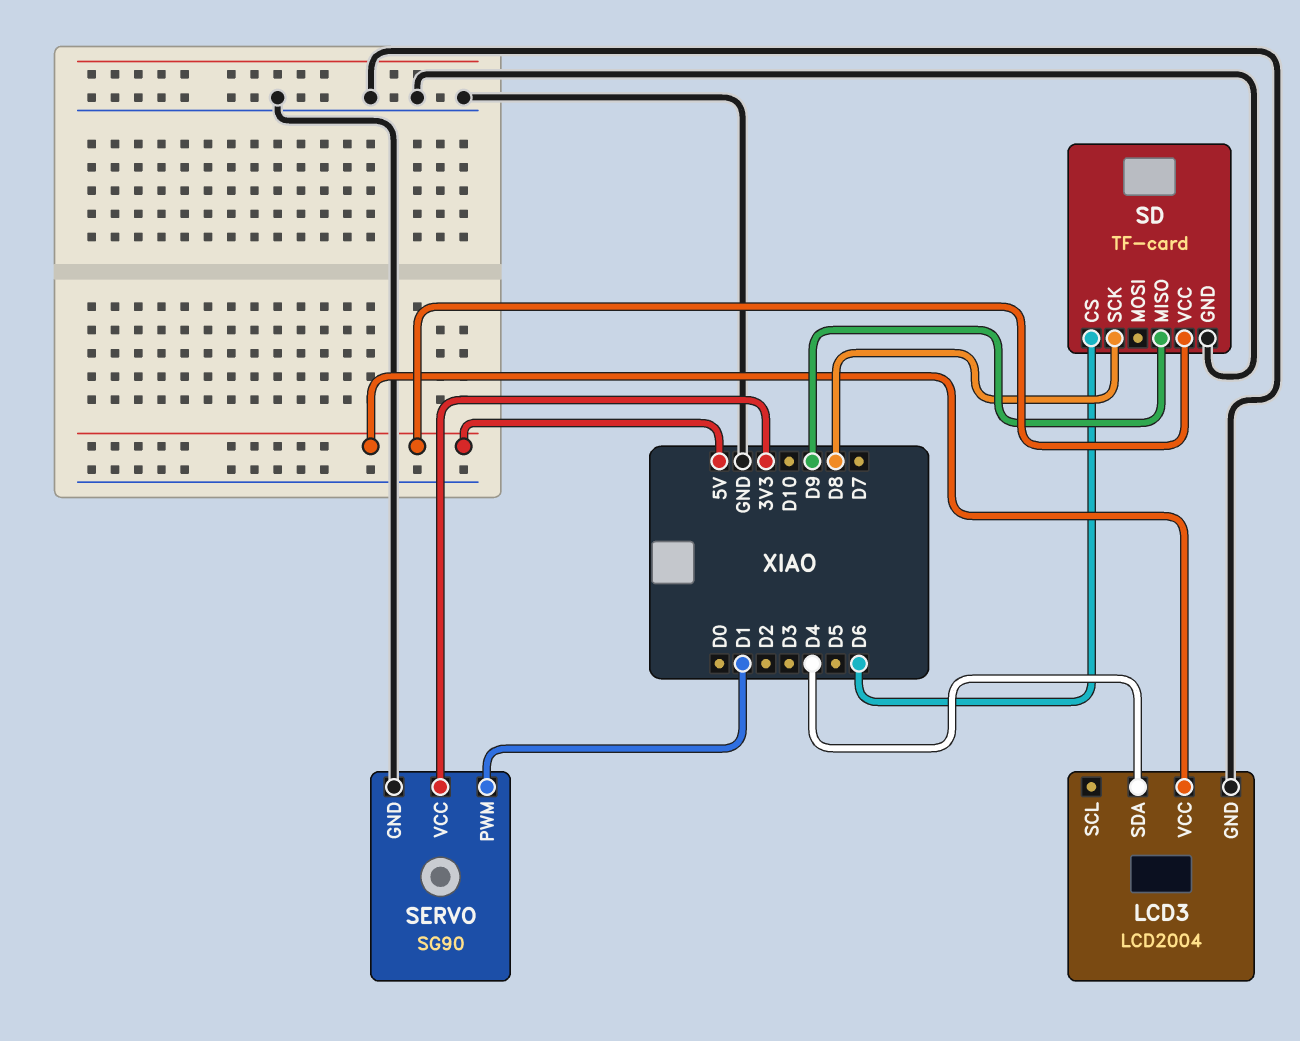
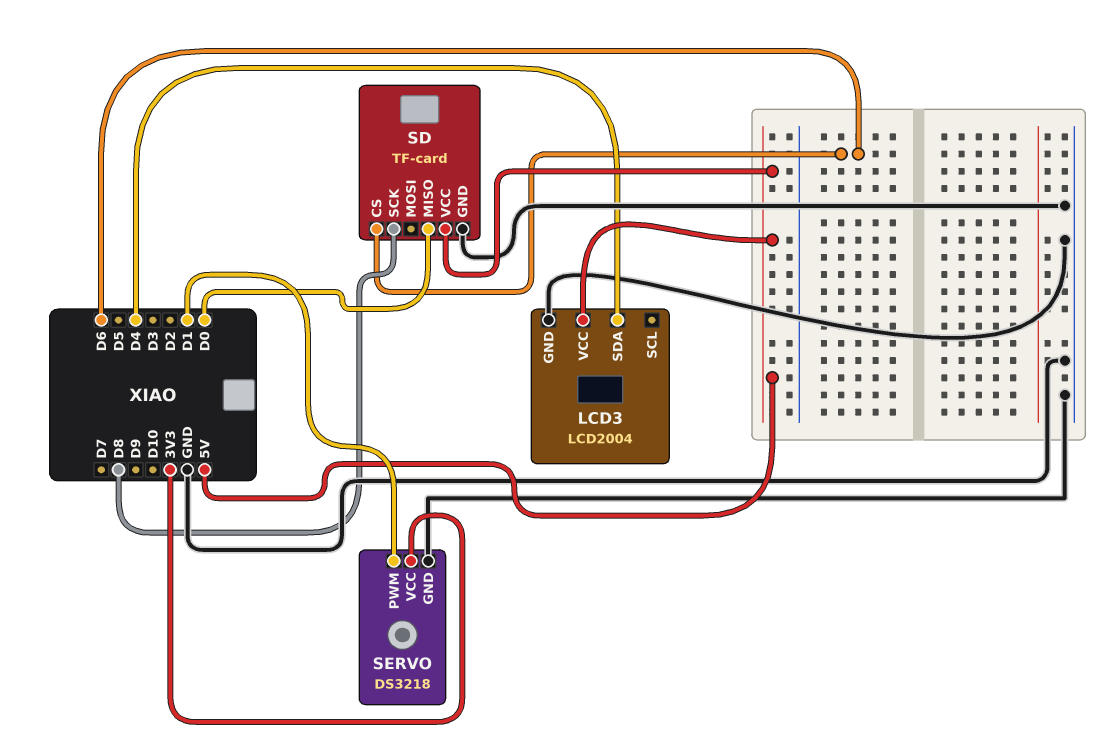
SD pin MISO: D9 -> D0
SERVO: SG90 -> DS3218

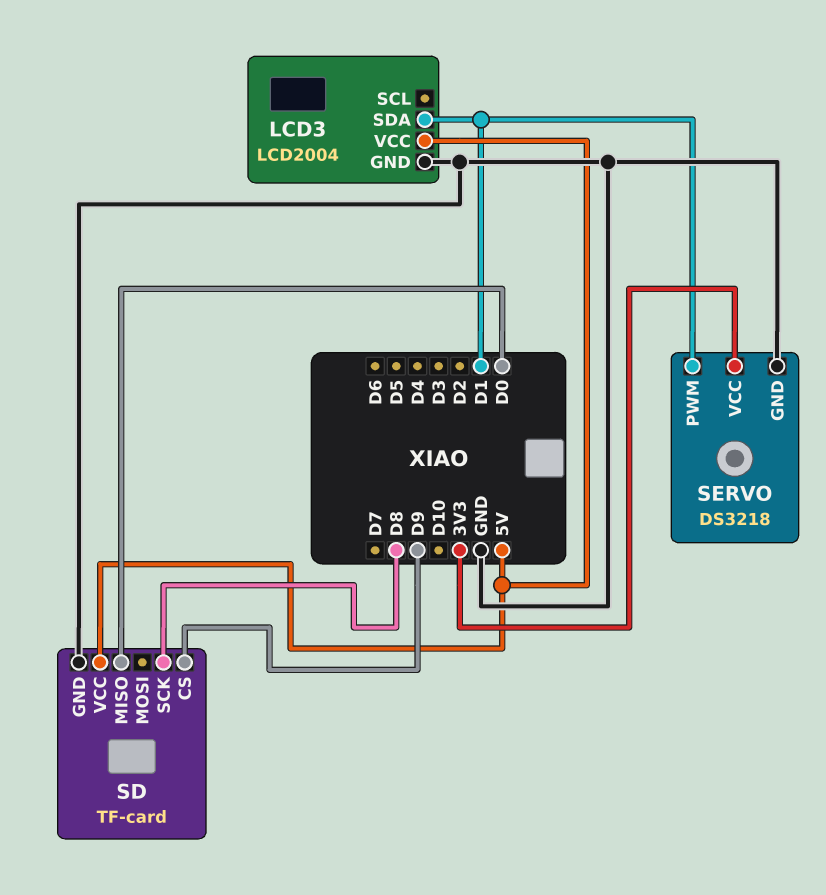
LCD3 pin SDA: D4 -> D1
SD pin CS: D6 -> D9

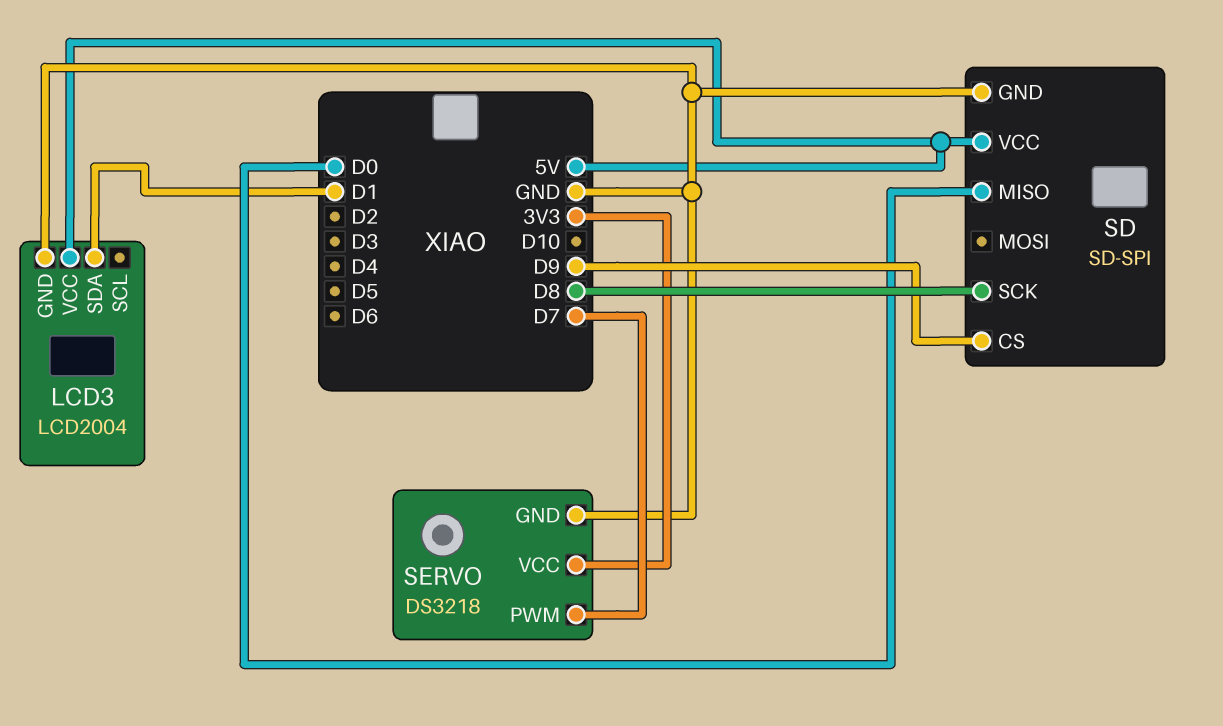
SD: TF-card -> SD-SPI
SERVO pin PWM: D1 -> D7

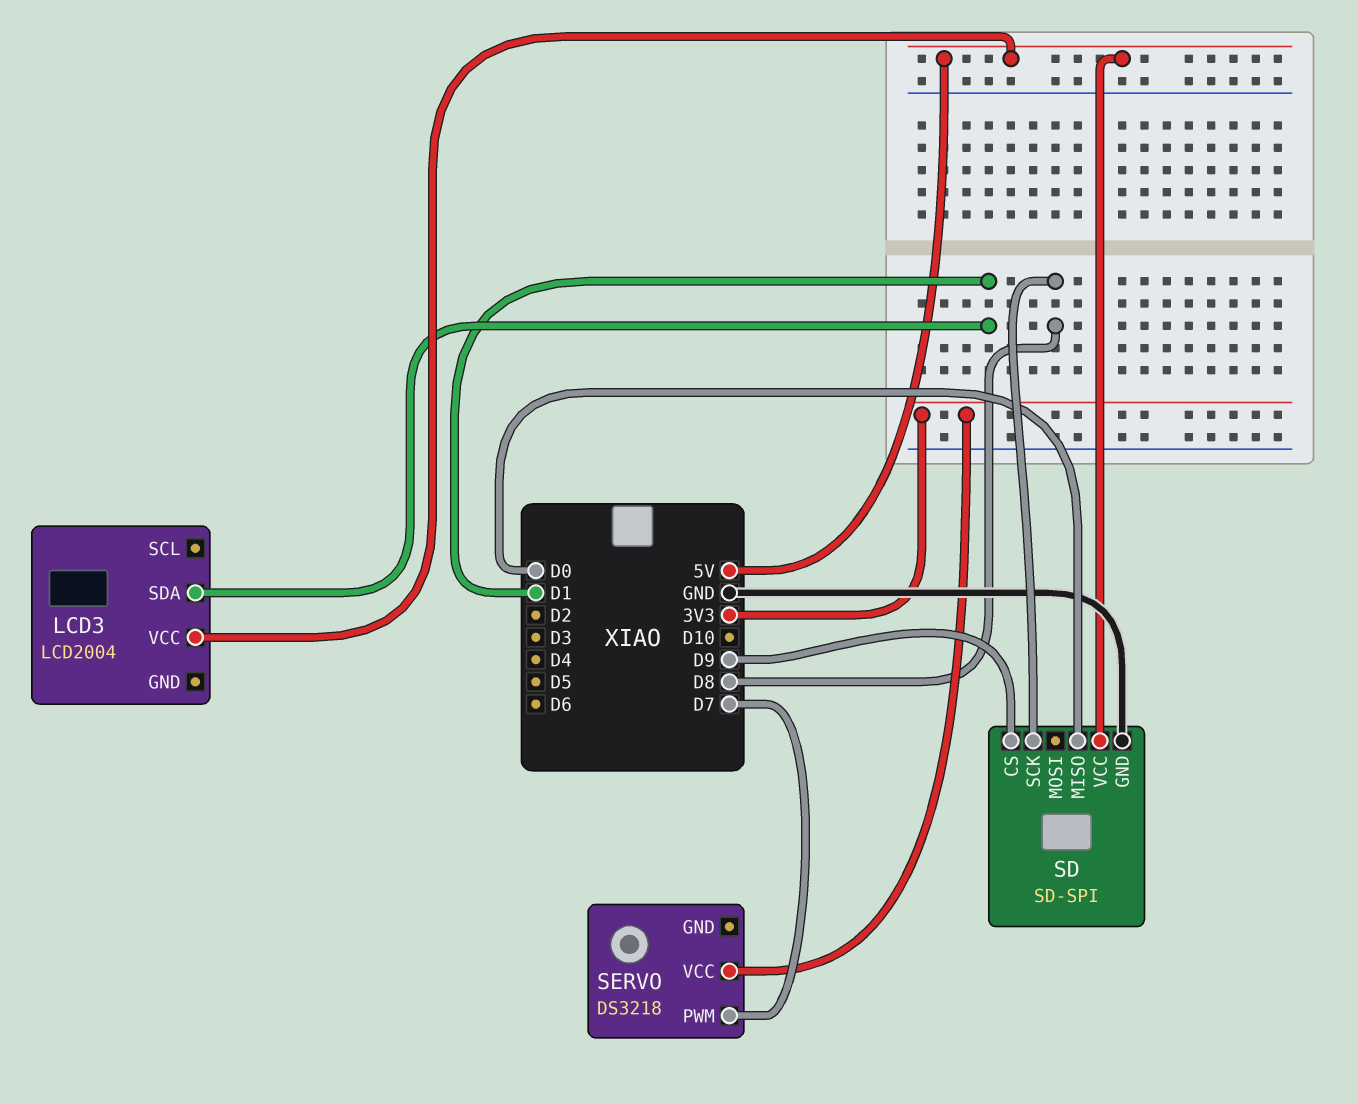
LCD3 pin GND: GND -> none
SERVO pin GND: GND -> none

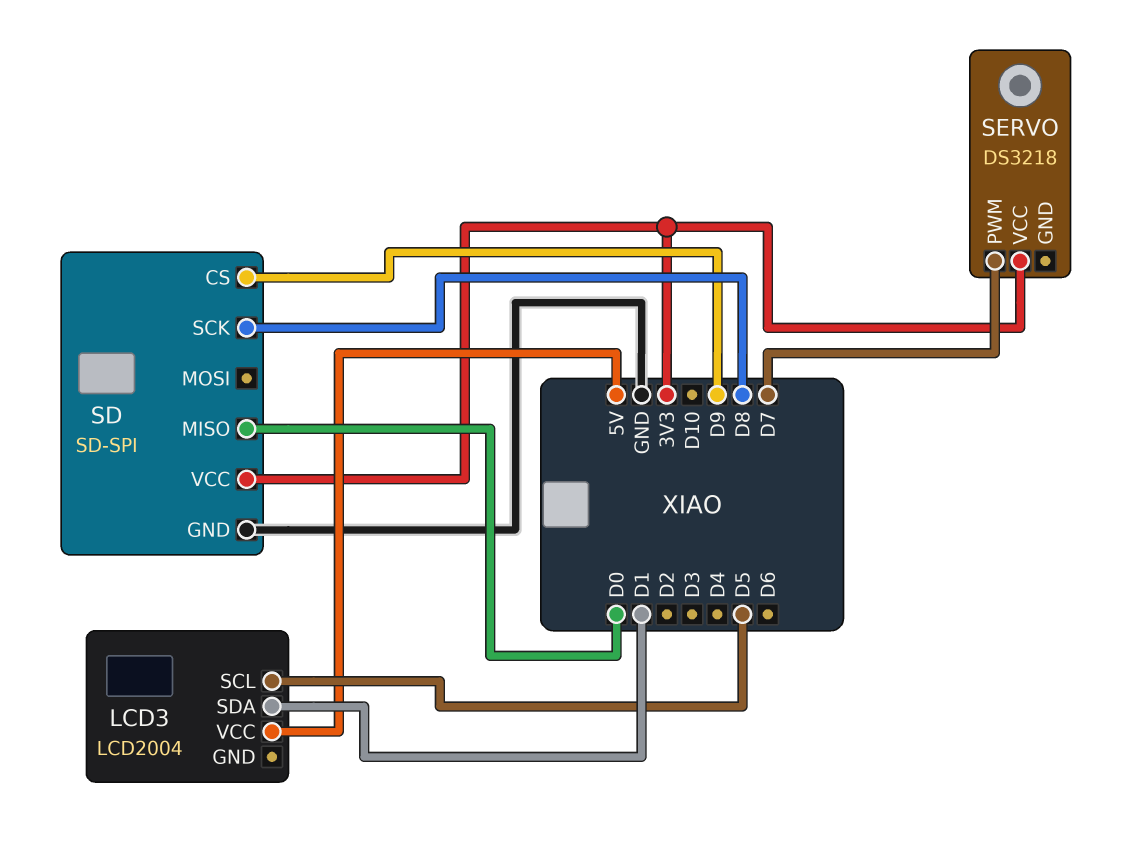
LCD3 pin SCL: none -> D5
SD pin VCC: 5V -> 3V3

